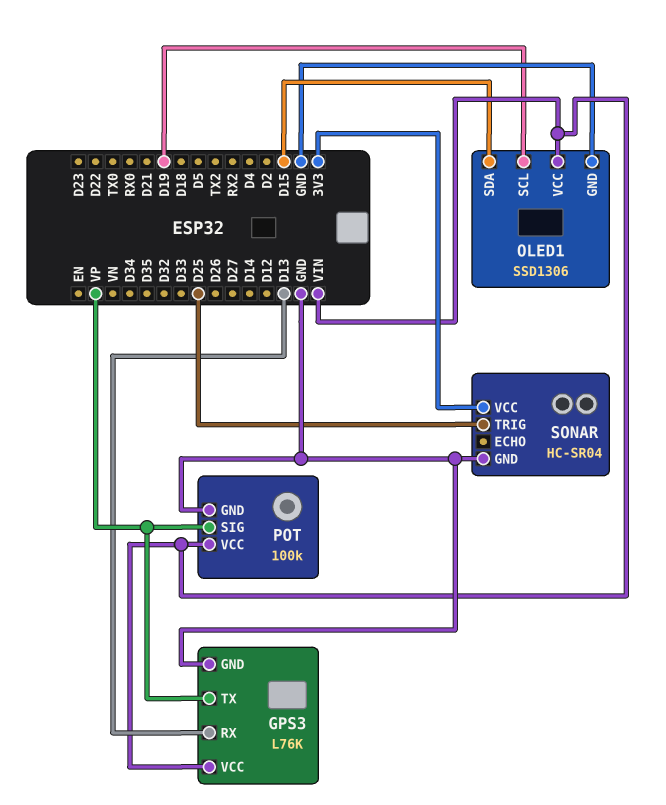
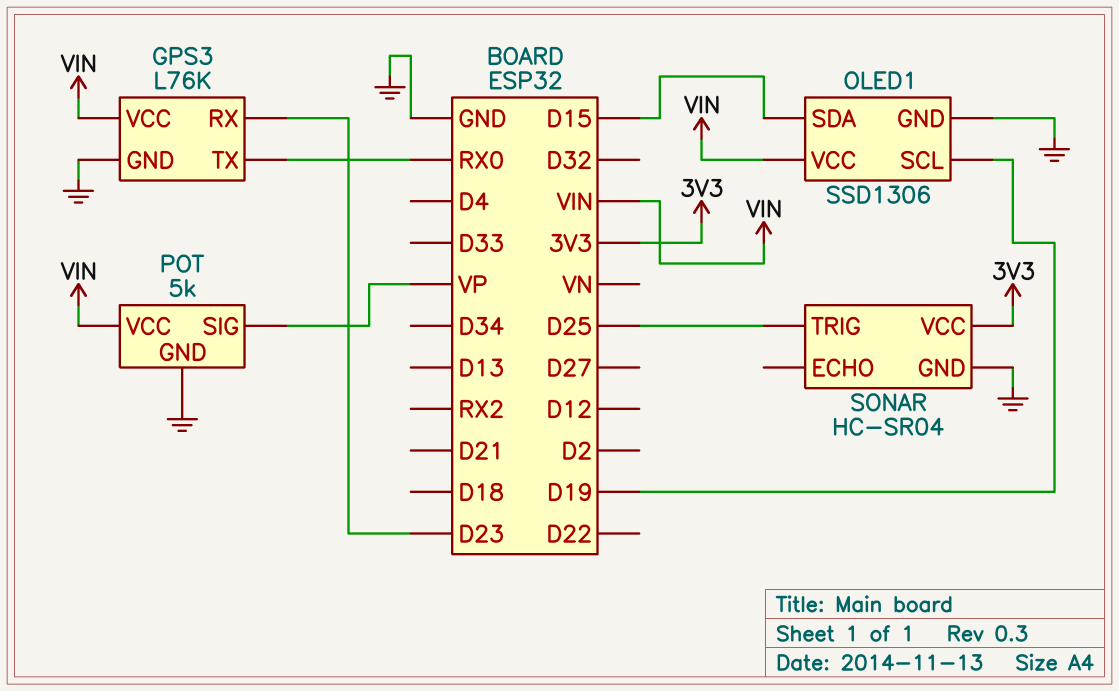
GPS3 pin RX: D13 -> D23
GPS3 pin TX: VP -> RX0
POT: 100k -> 5k

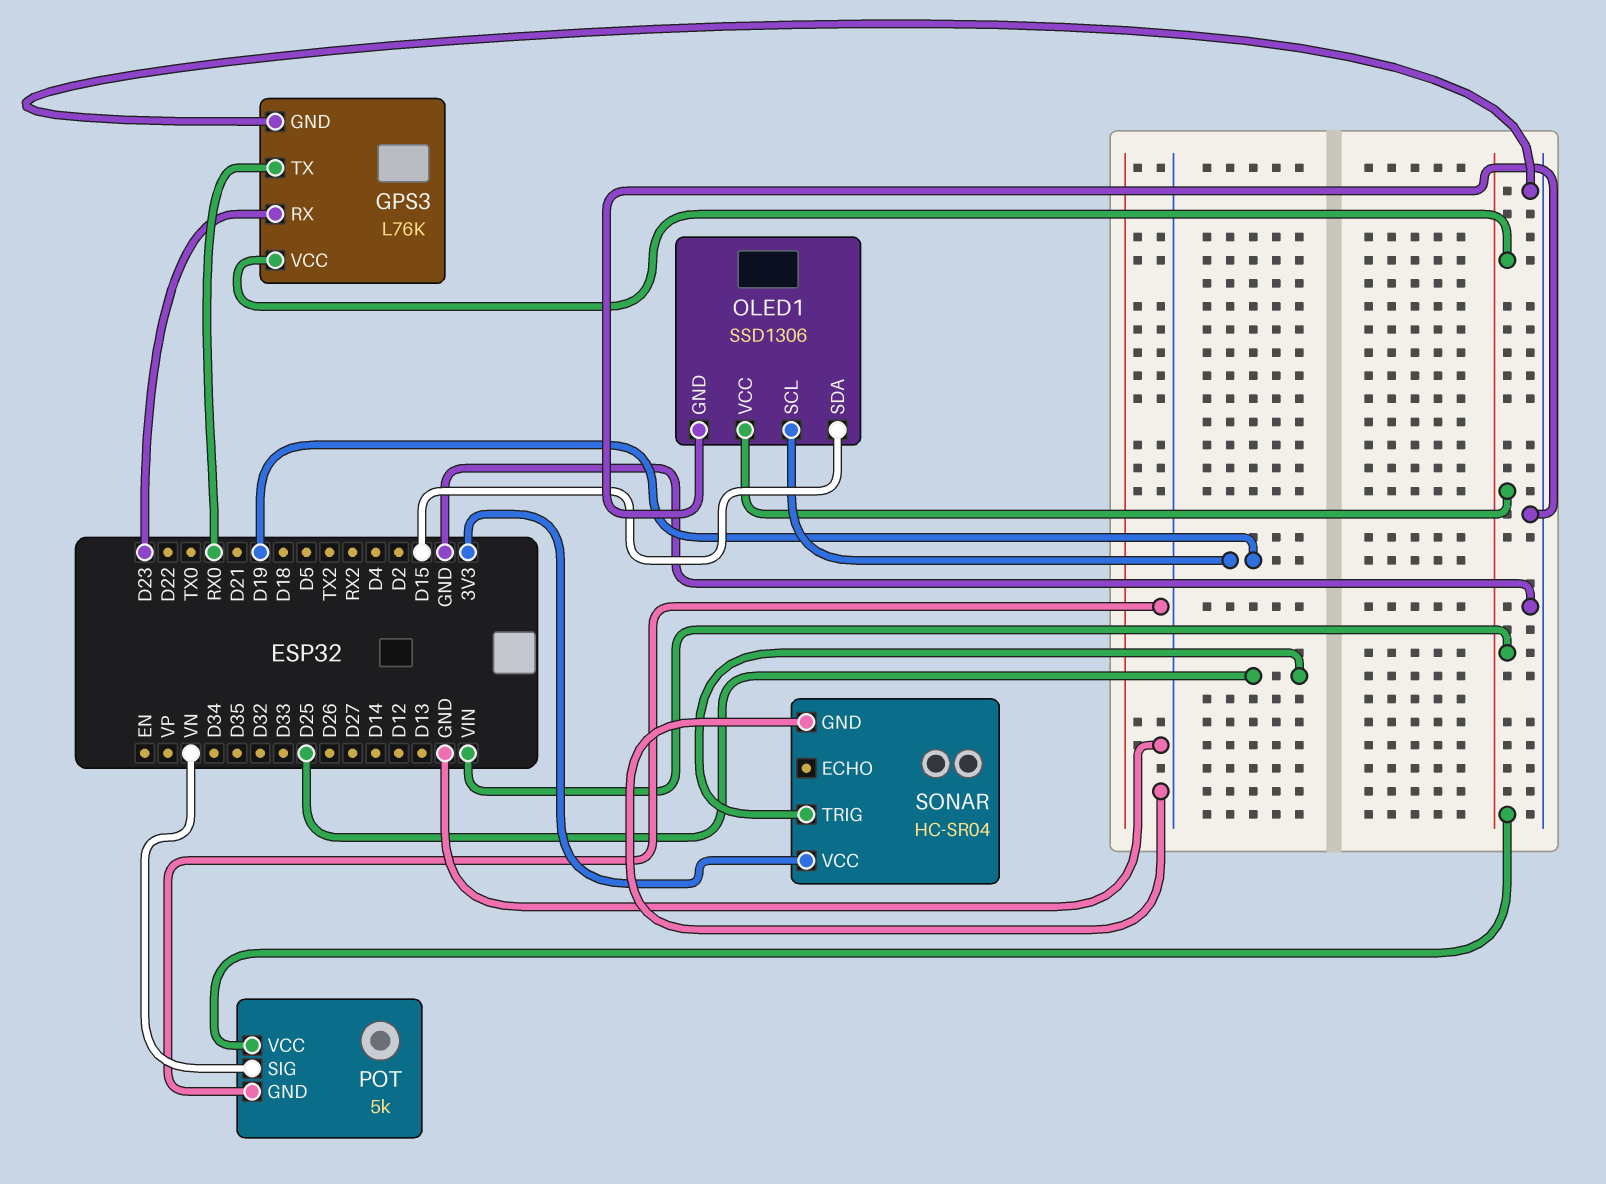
POT pin SIG: VP -> VN

